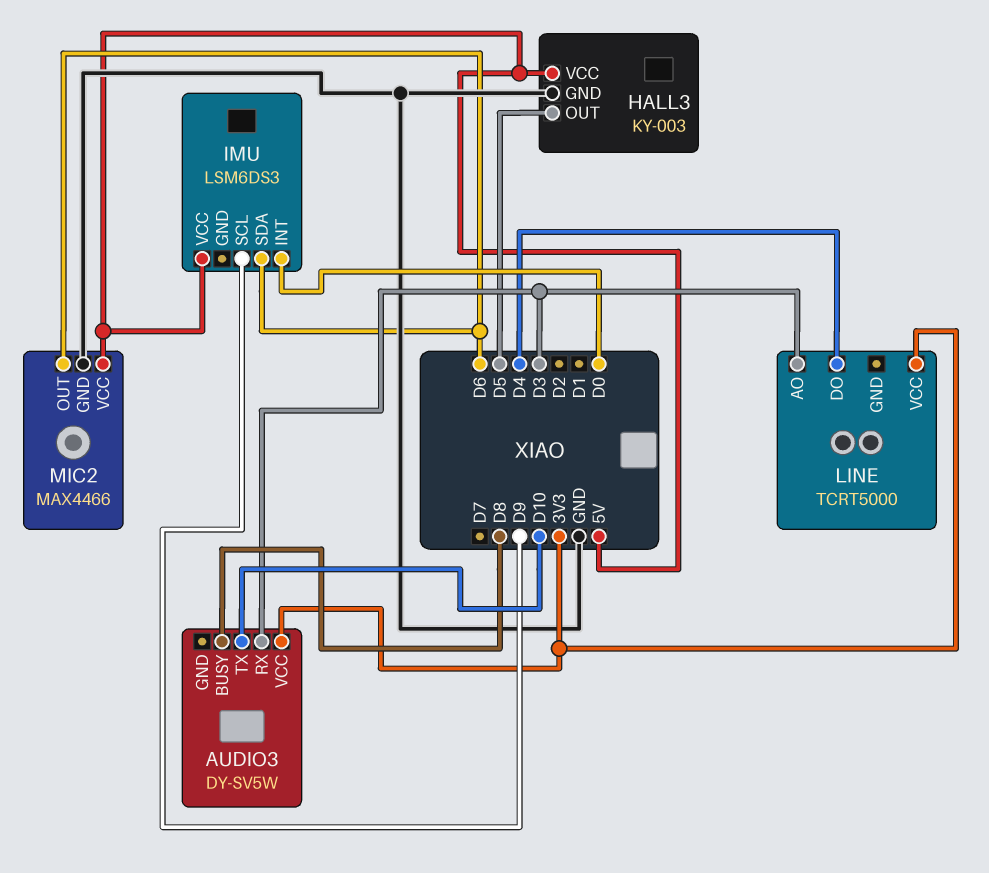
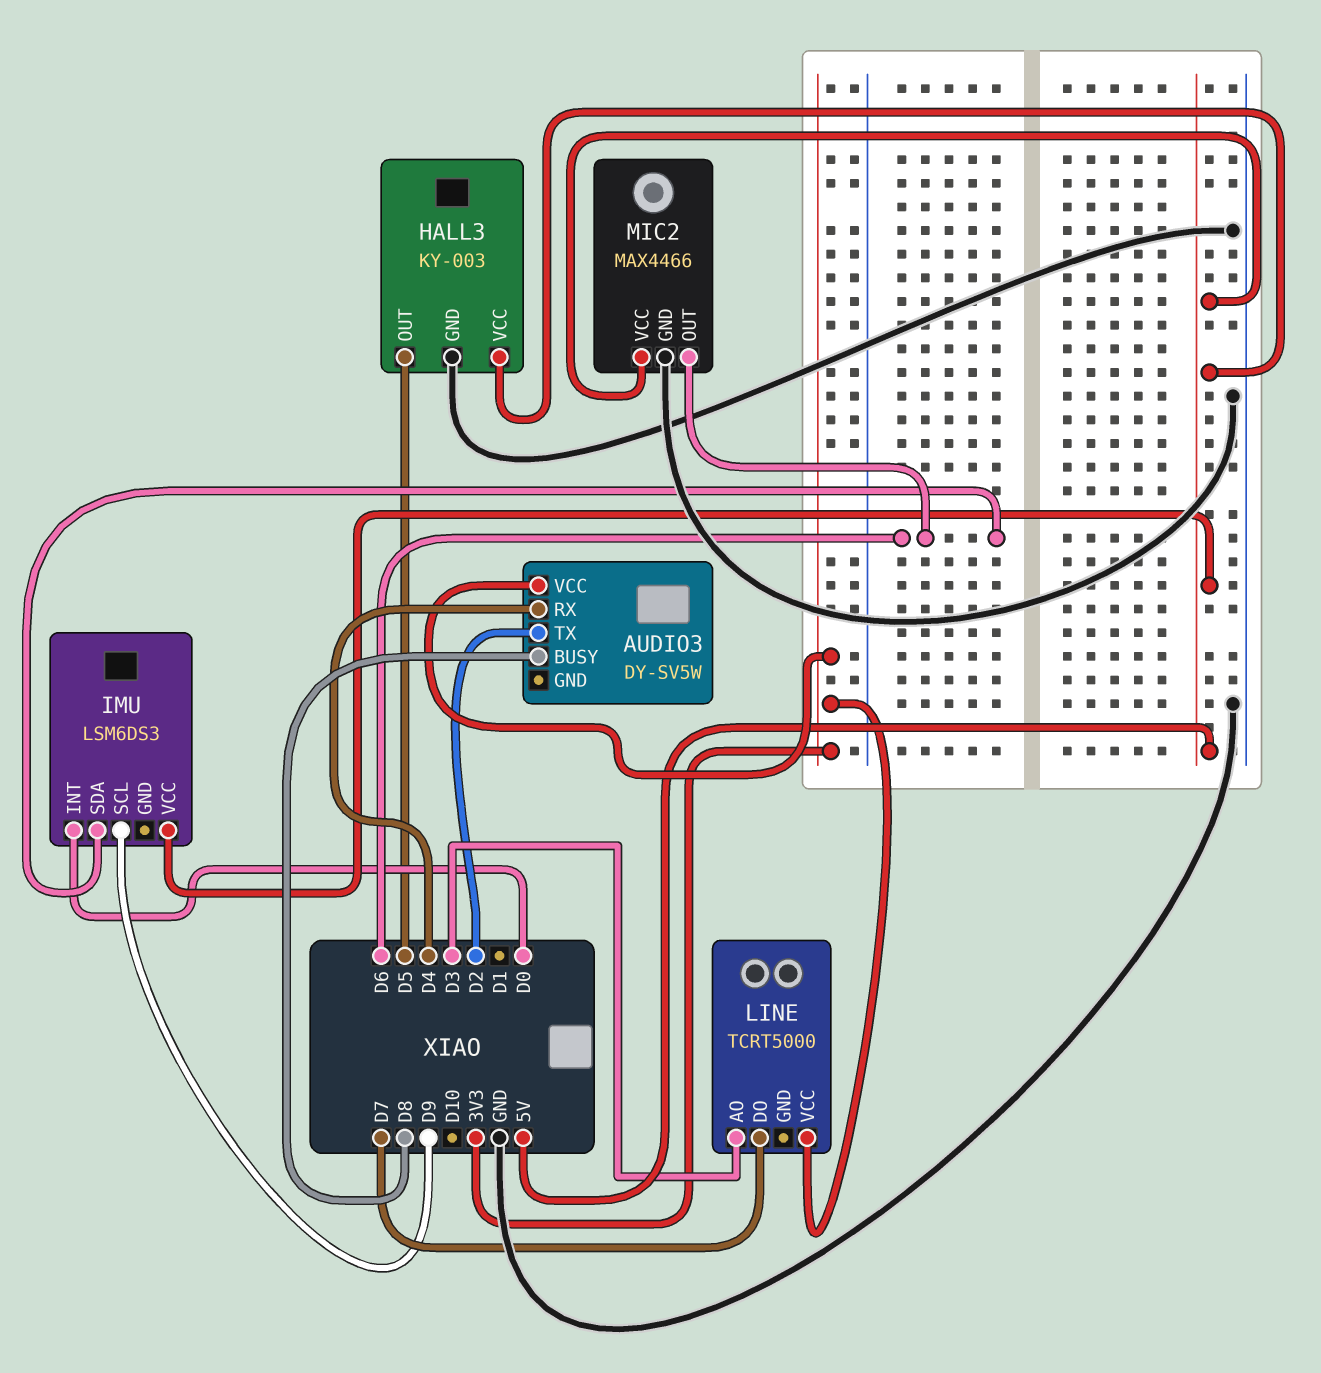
AUDIO3 pin RX: D3 -> D4
AUDIO3 pin TX: D10 -> D2
LINE pin DO: D4 -> D7

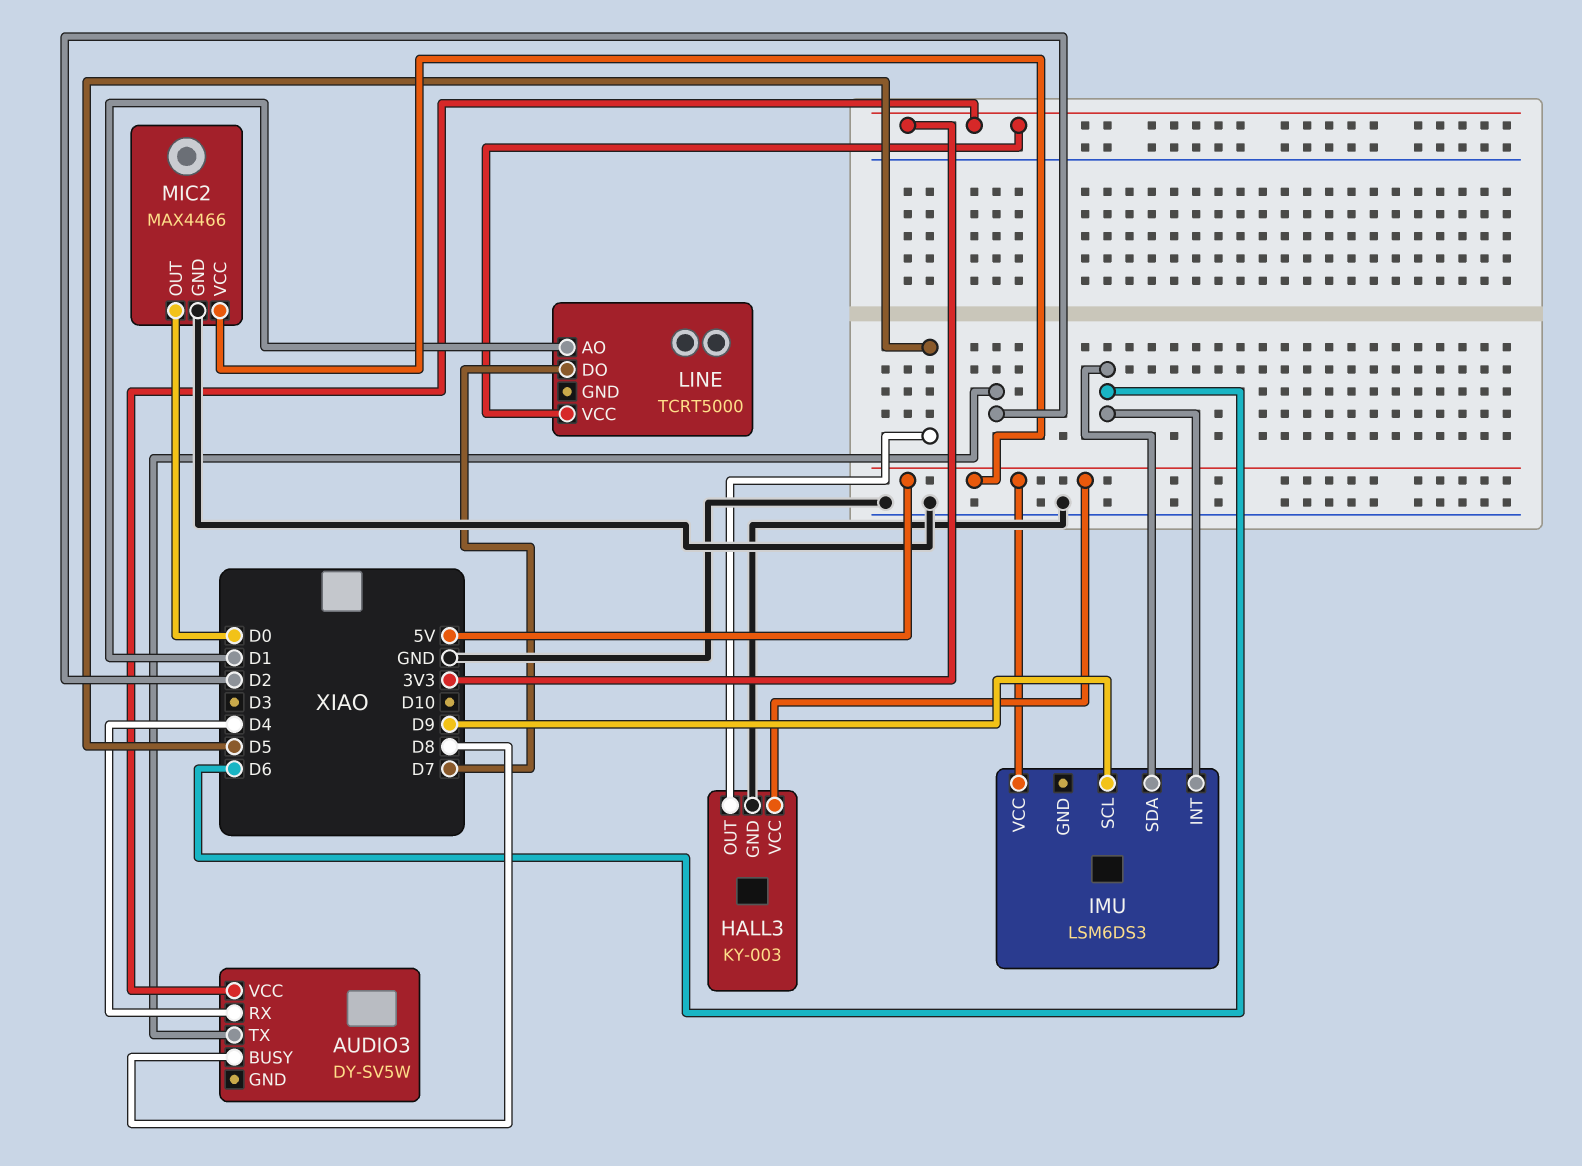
IMU pin INT: D0 -> D6
LINE pin AO: D3 -> D1
MIC2 pin OUT: D6 -> D0

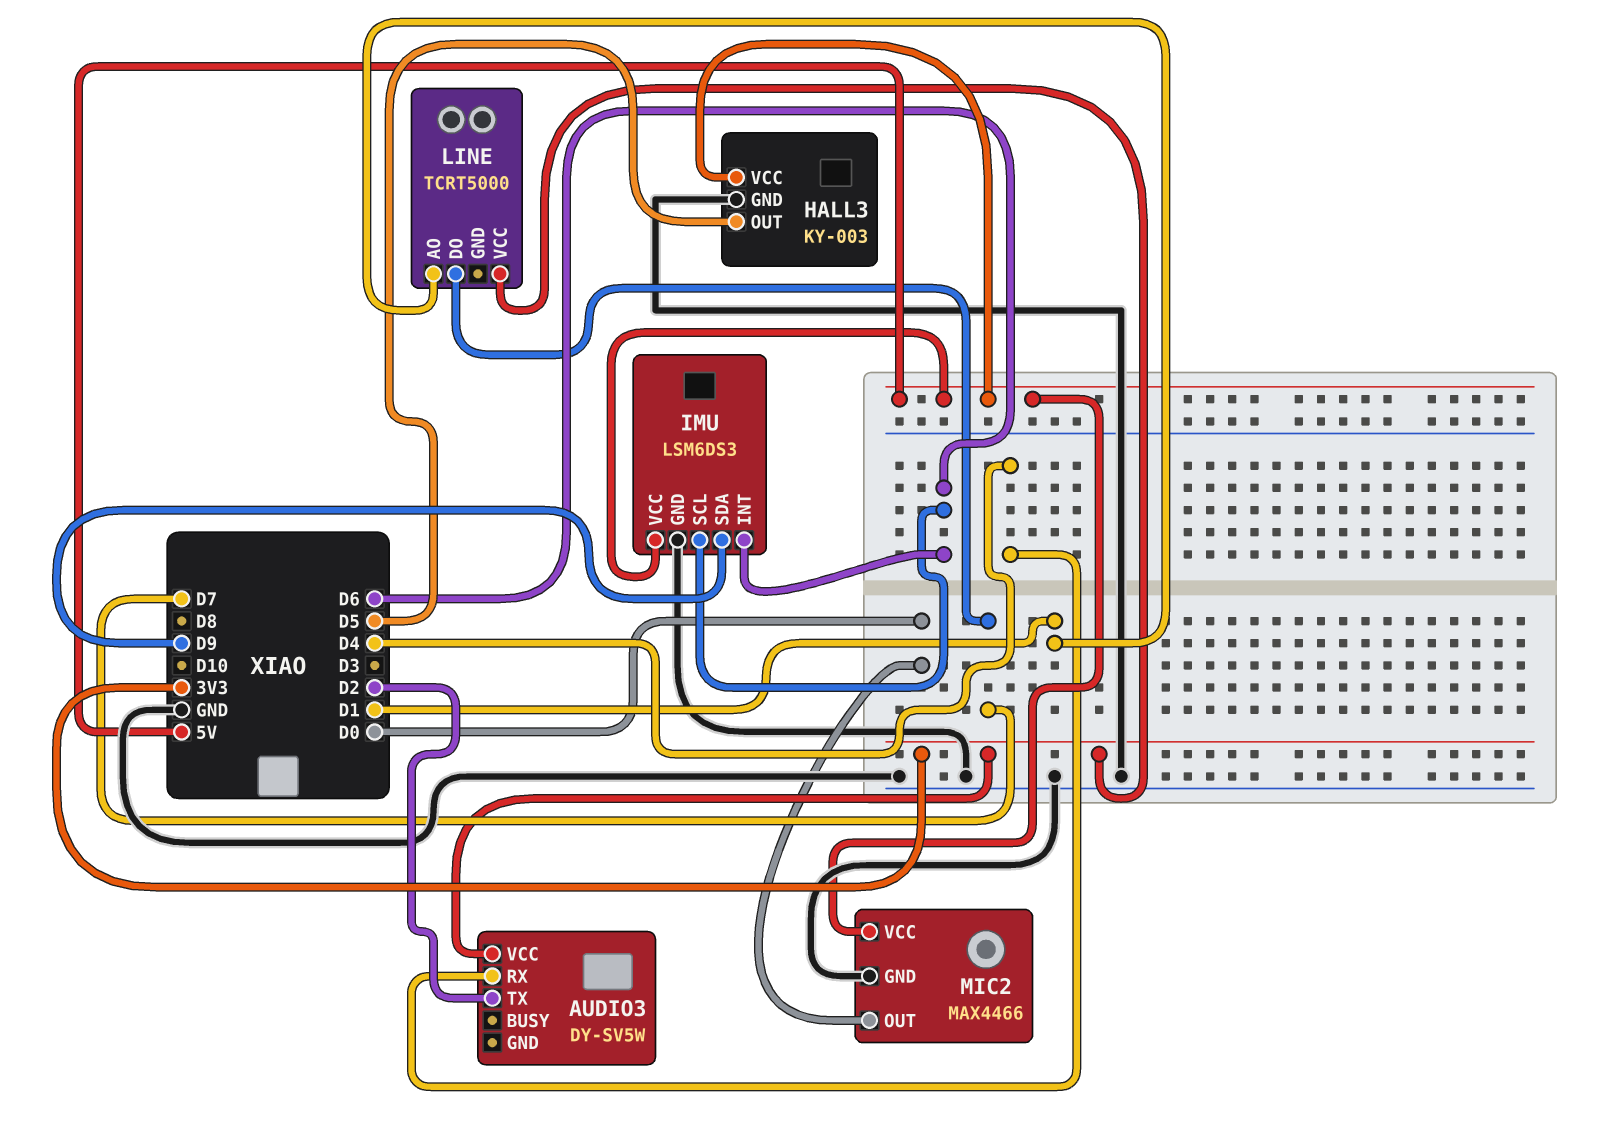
AUDIO3 pin BUSY: D8 -> none
IMU pin GND: none -> GND
IMU pin SCL: D9 -> D6
IMU pin SDA: D6 -> D9

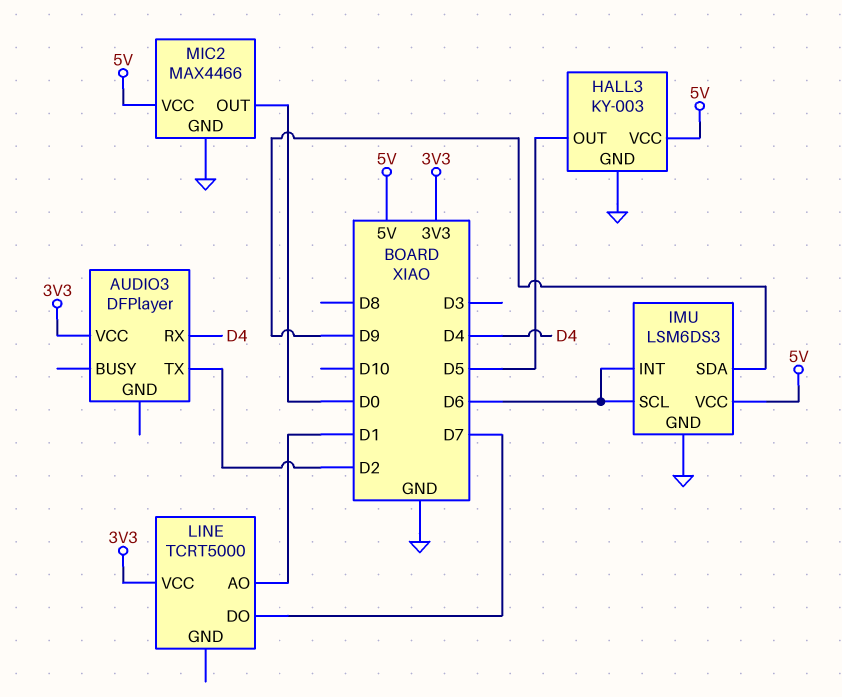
AUDIO3: DY-SV5W -> DFPlayer

